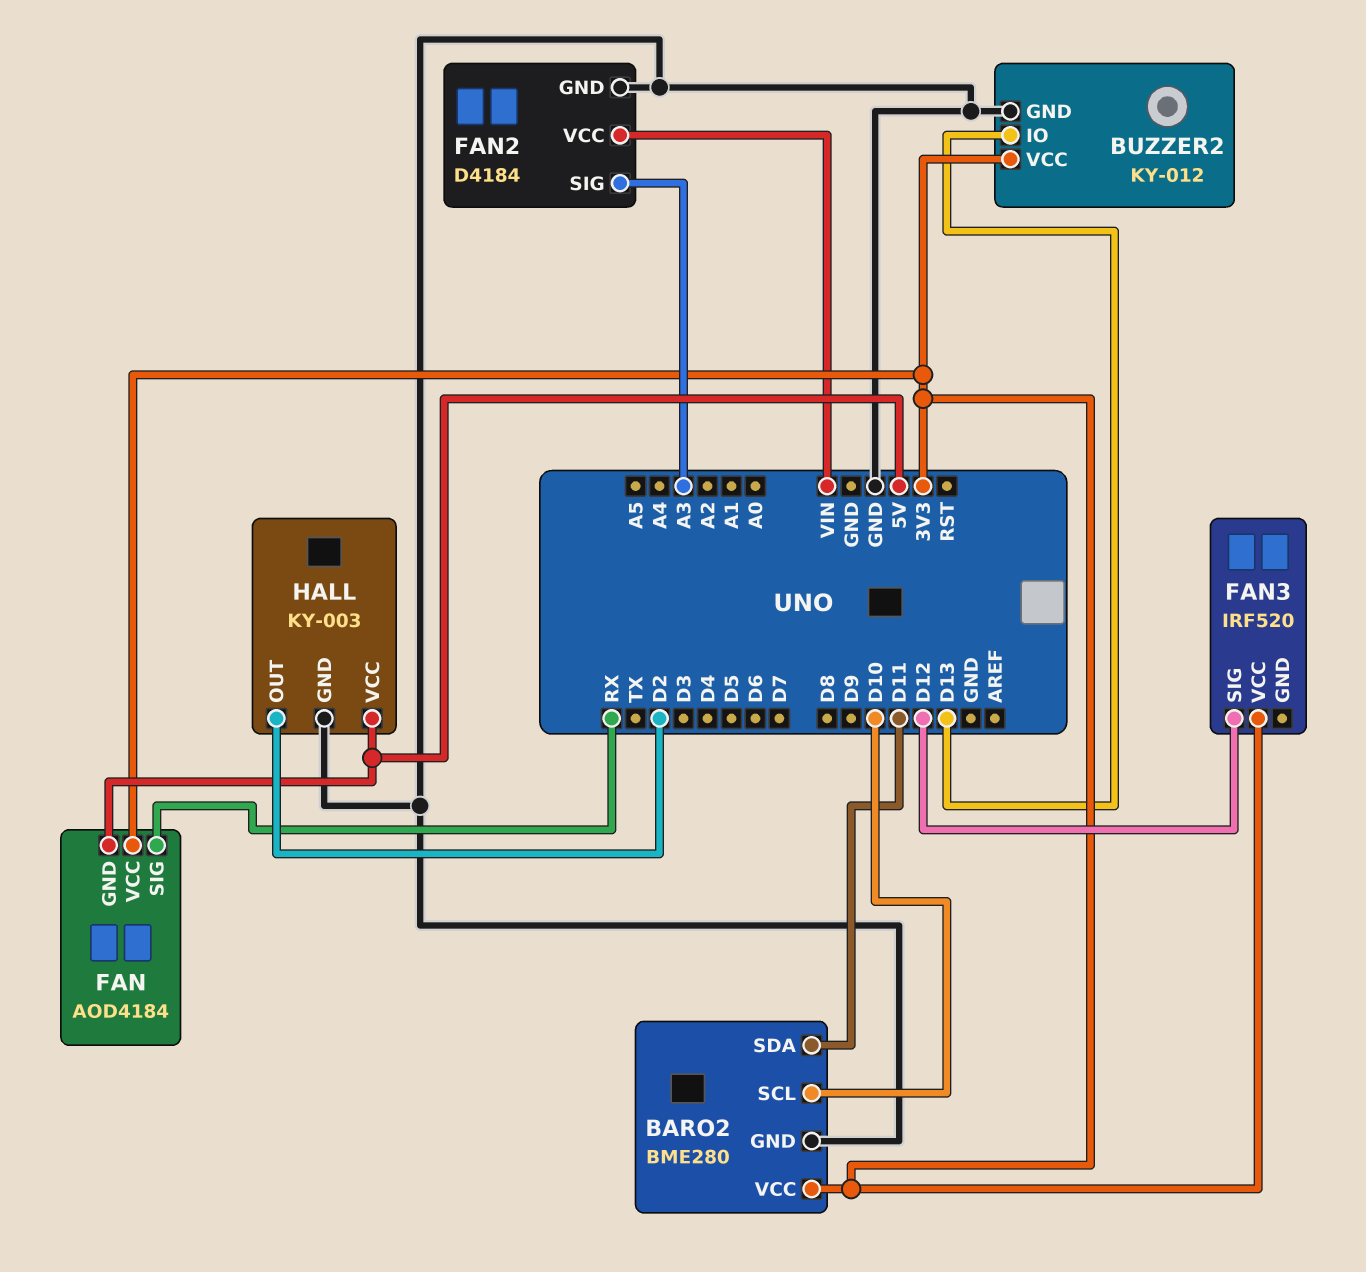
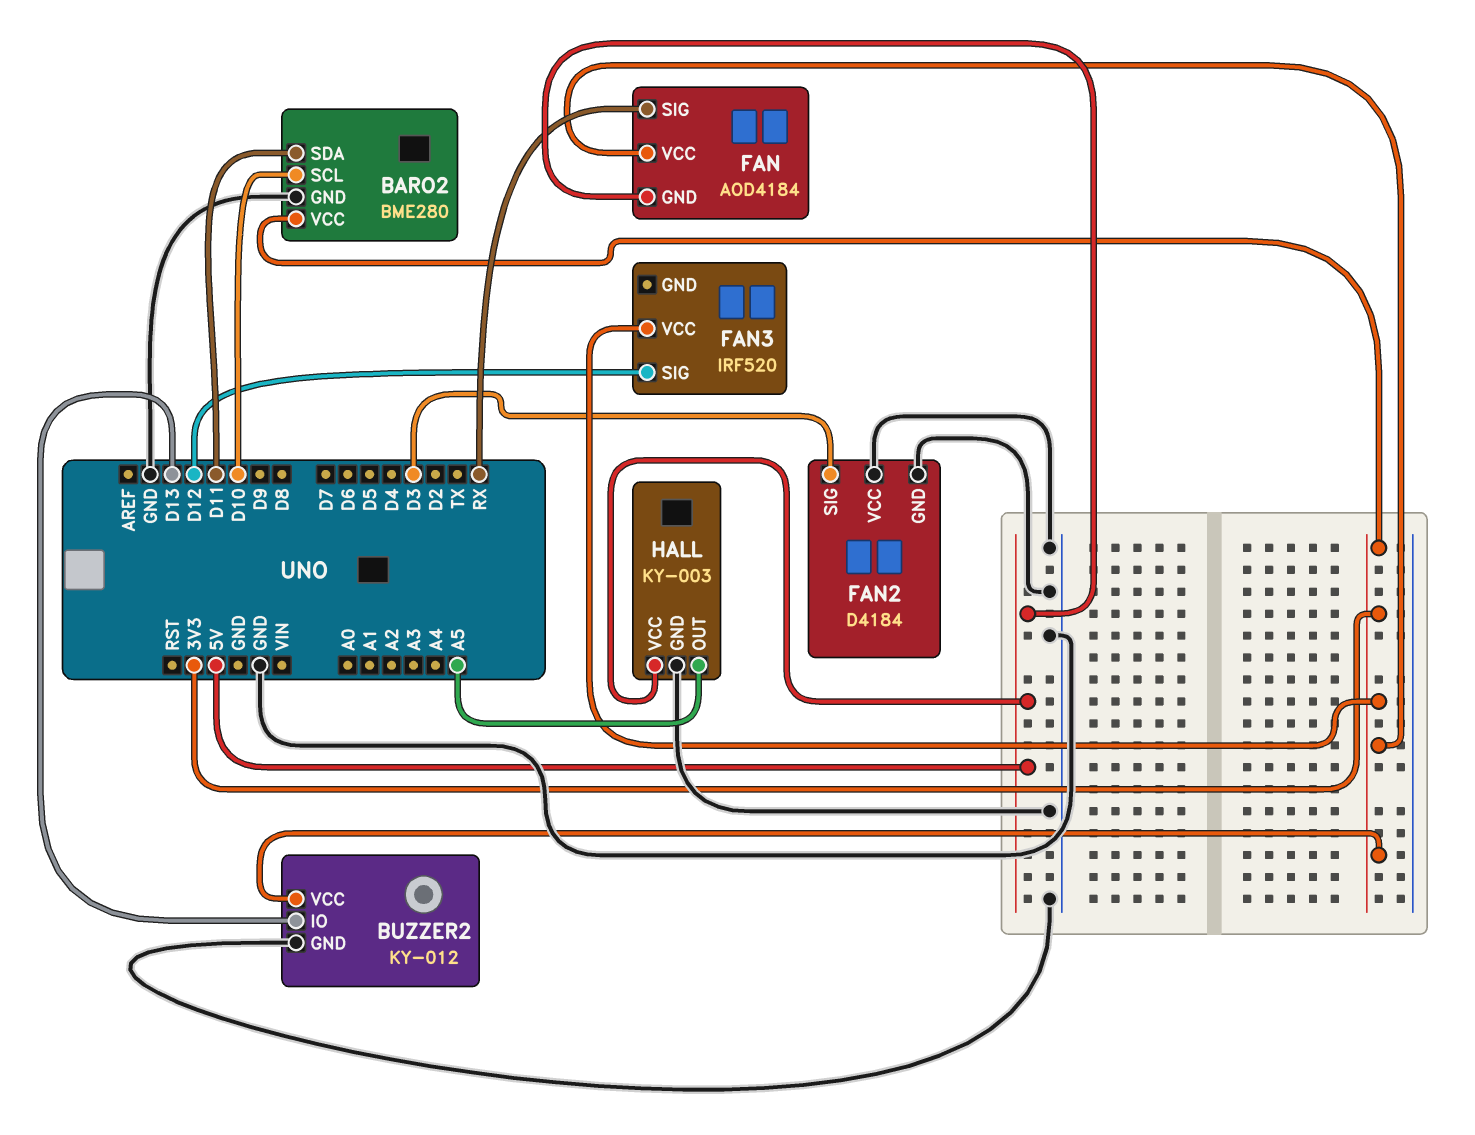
FAN2 pin SIG: A3 -> D3
FAN2 pin VCC: VIN -> GND
HALL pin OUT: D2 -> A5

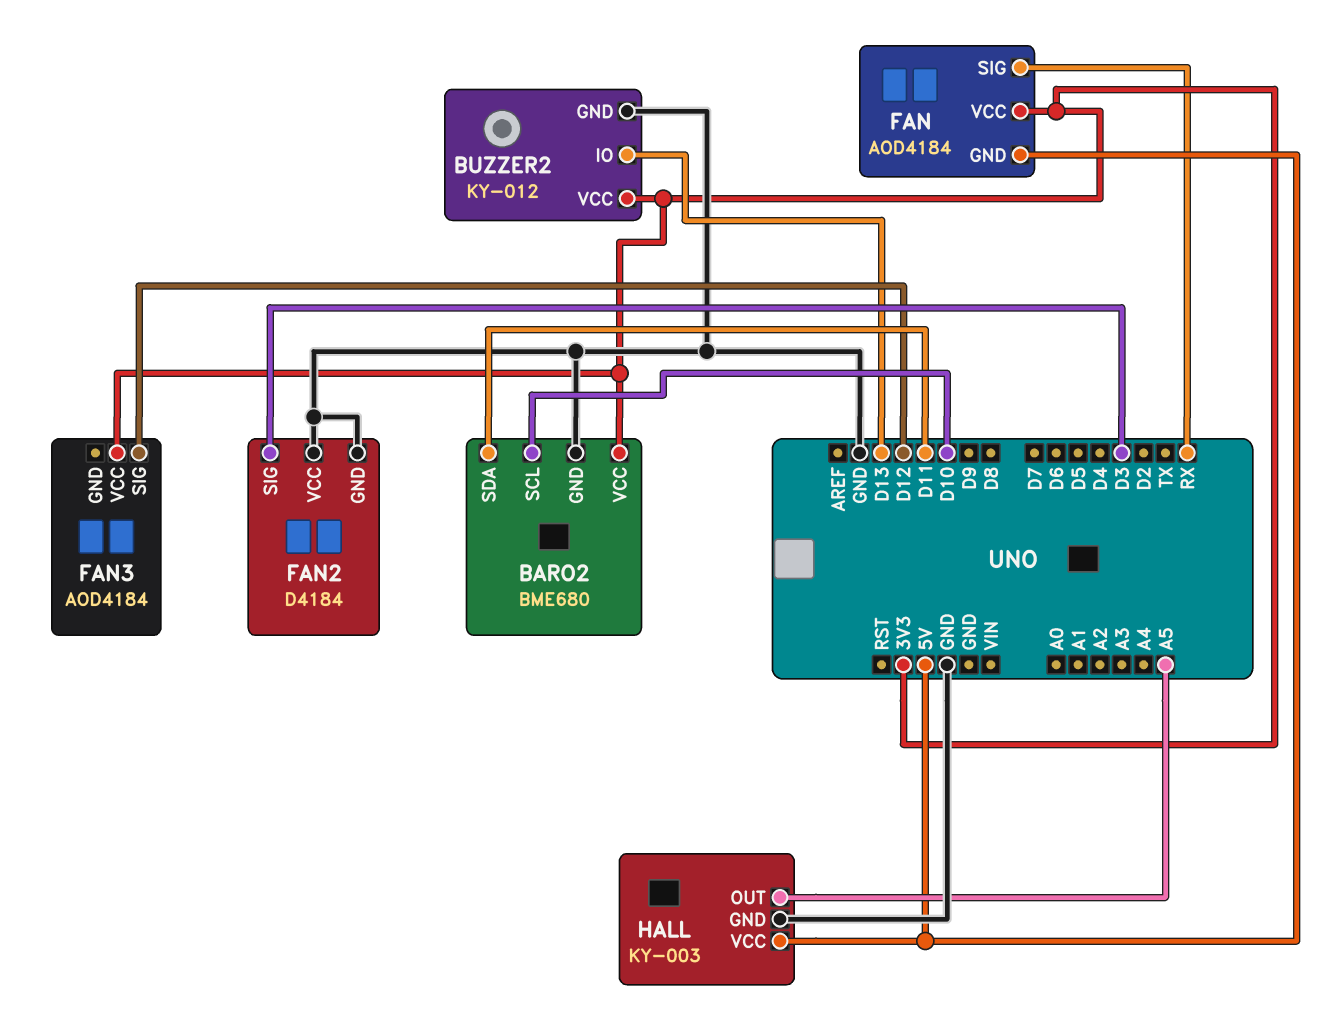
BARO2: BME280 -> BME680
FAN3: IRF520 -> AOD4184

